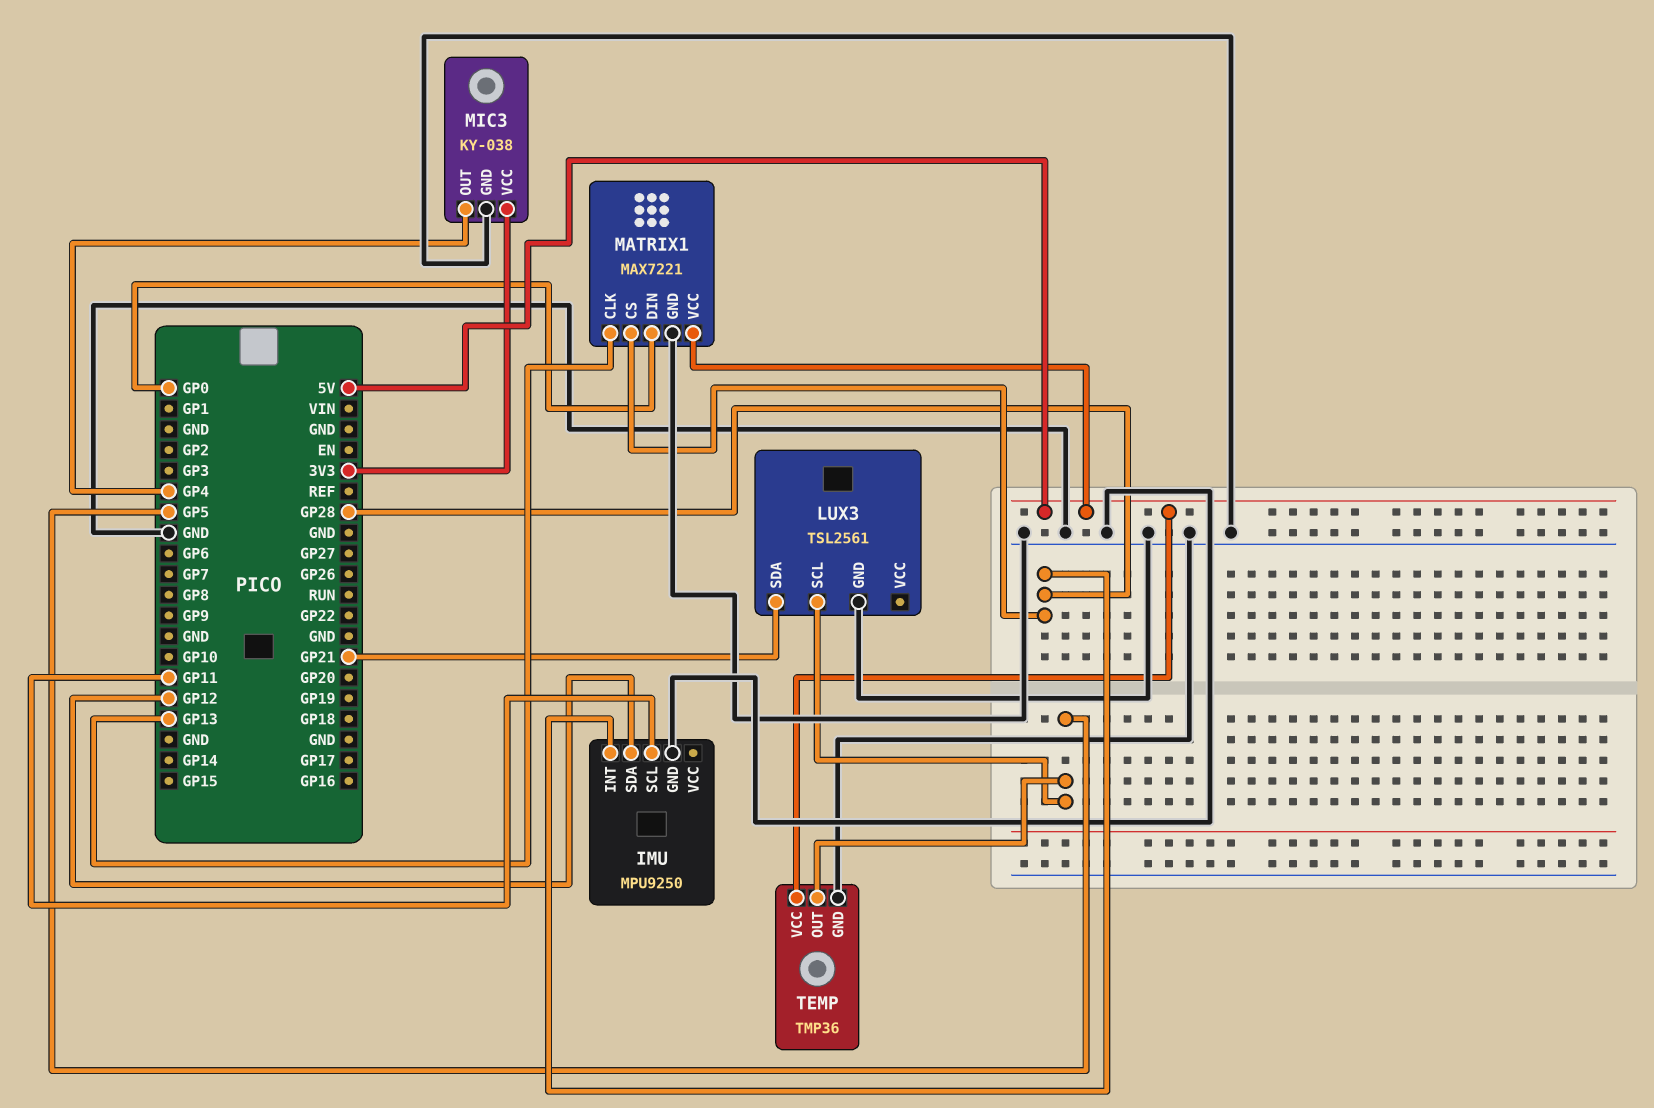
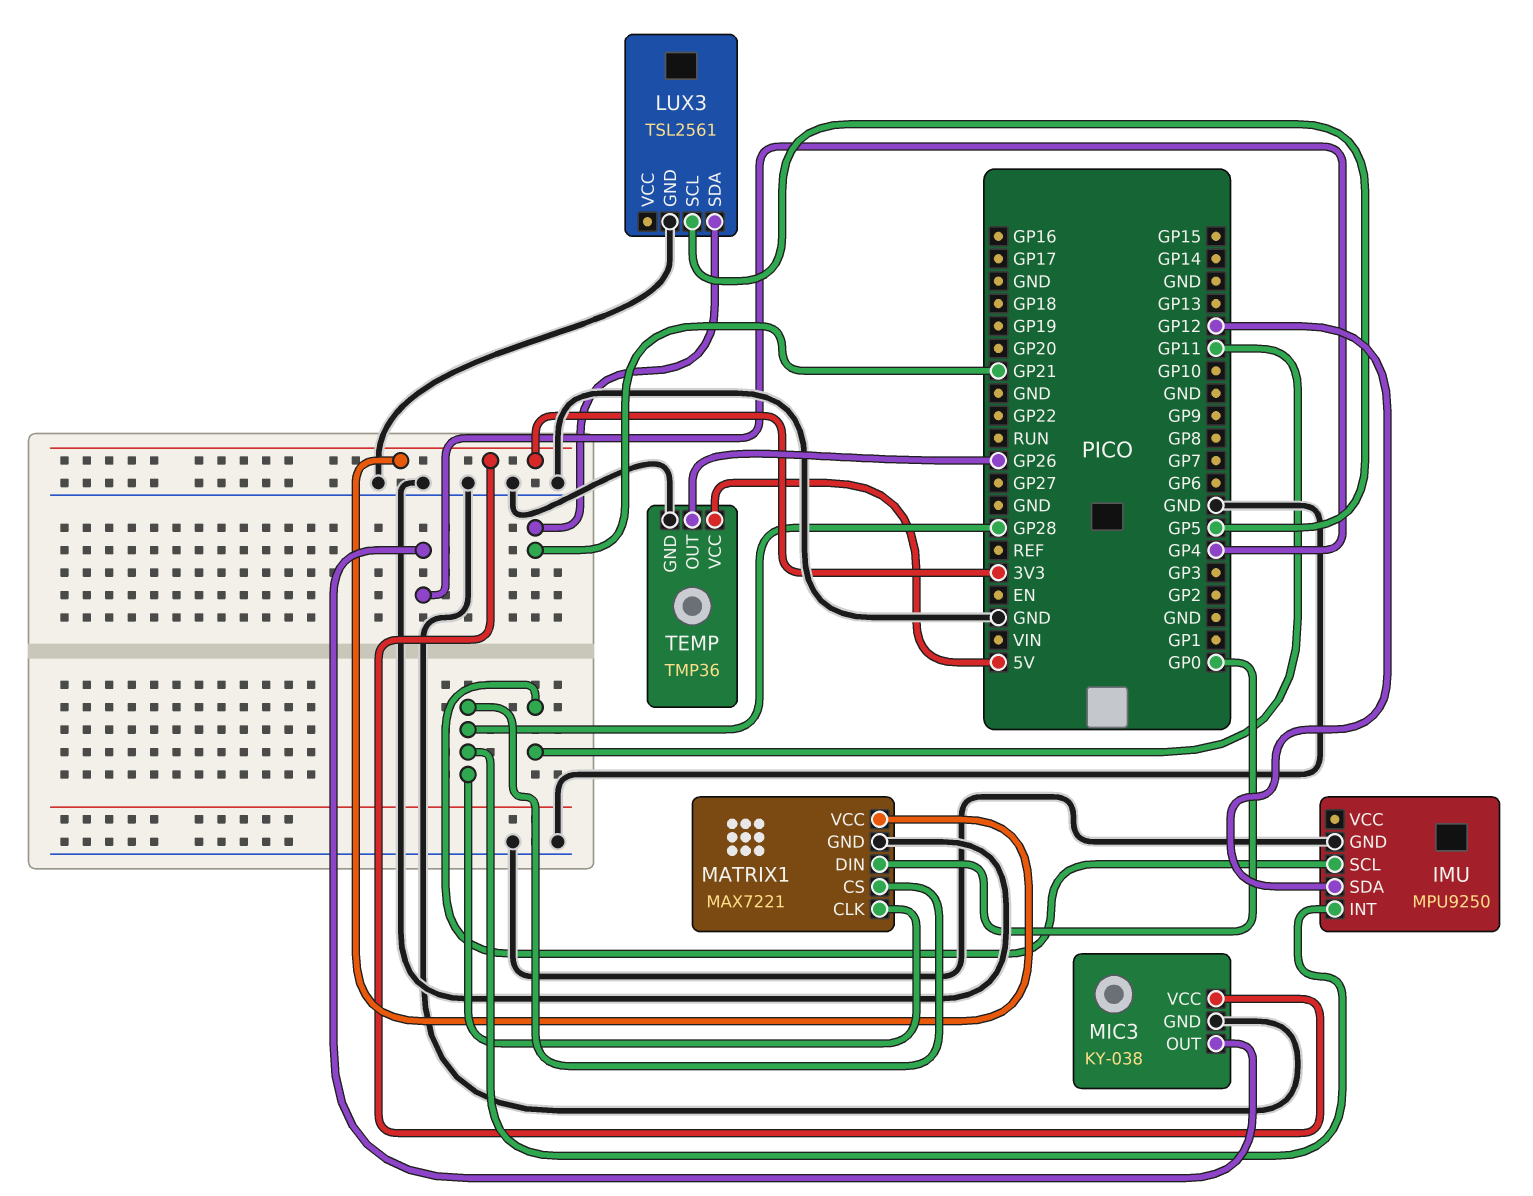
MATRIX1 pin CLK: GP13 -> GP28
MATRIX1 pin VCC: 5V -> 3V3
TEMP pin OUT: GP5 -> GP26

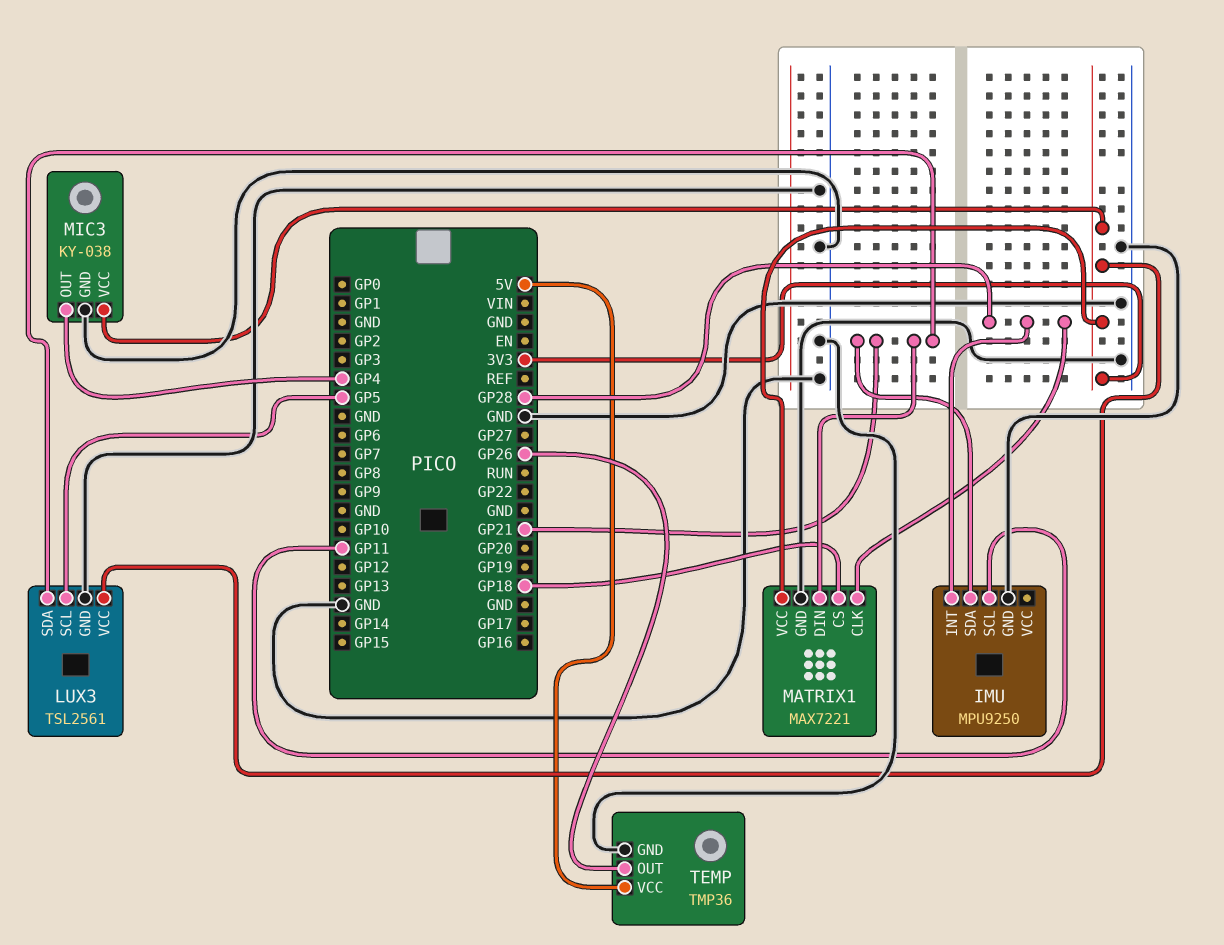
IMU pin SDA: GP12 -> GP21
LUX3 pin VCC: none -> 3V3
MATRIX1 pin CS: GP28 -> GP18
MATRIX1 pin DIN: GP0 -> GP21

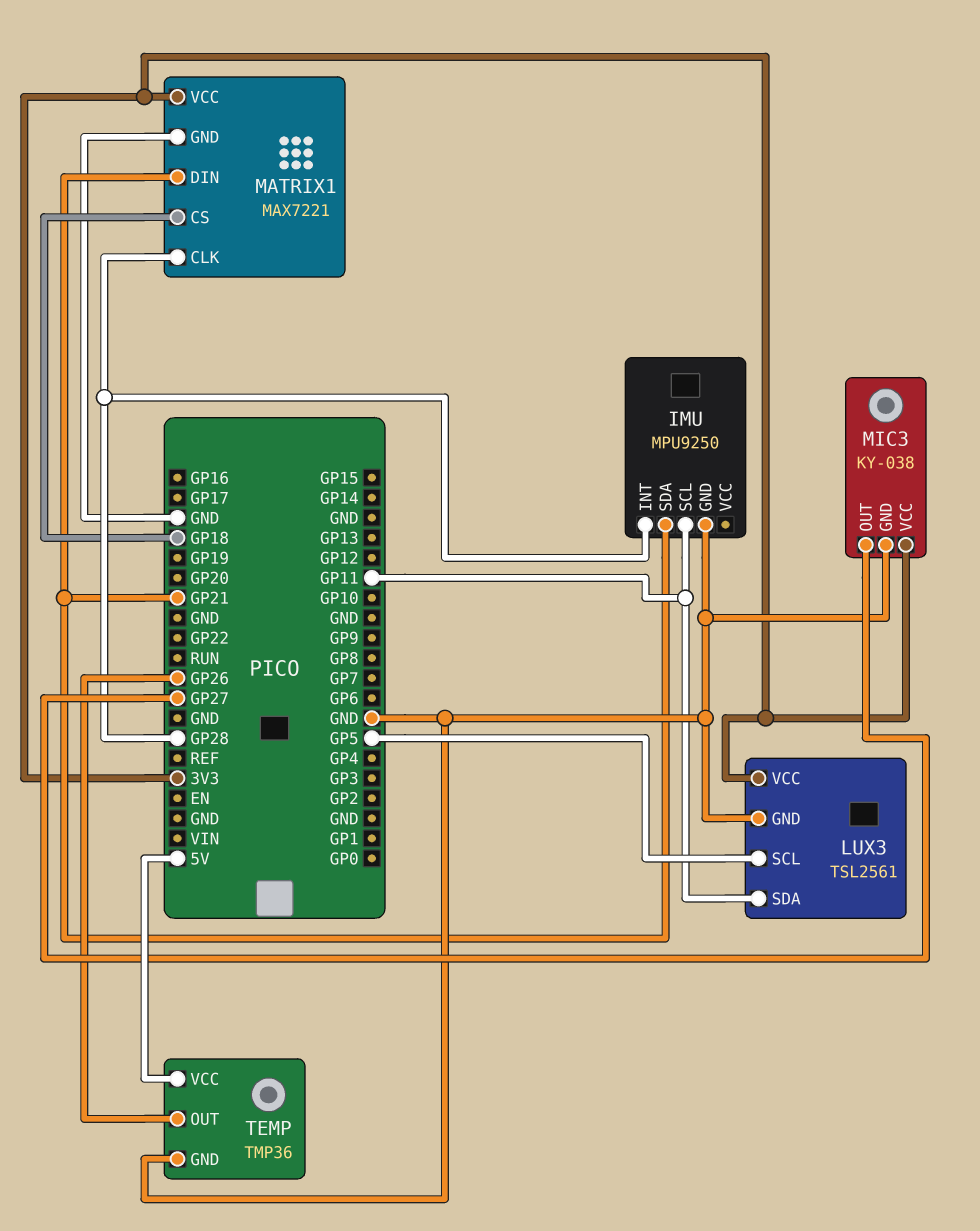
LUX3 pin SDA: GP21 -> GP11
MIC3 pin OUT: GP4 -> GP27

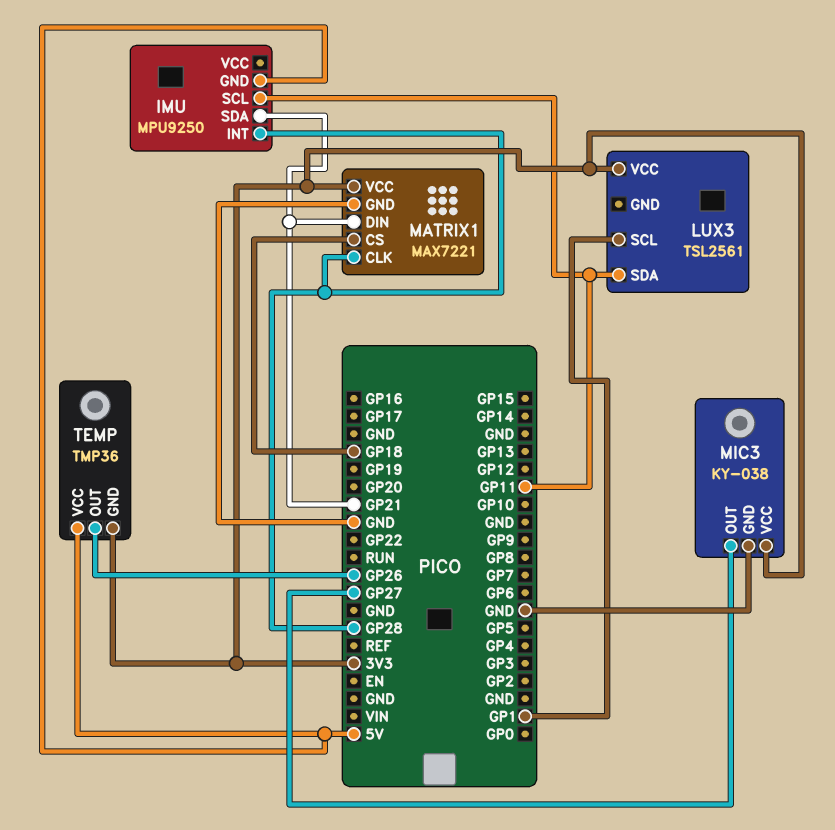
IMU pin GND: GND -> 5V
LUX3 pin GND: GND -> none
LUX3 pin SCL: GP5 -> GP1
TEMP pin GND: GND -> 3V3

